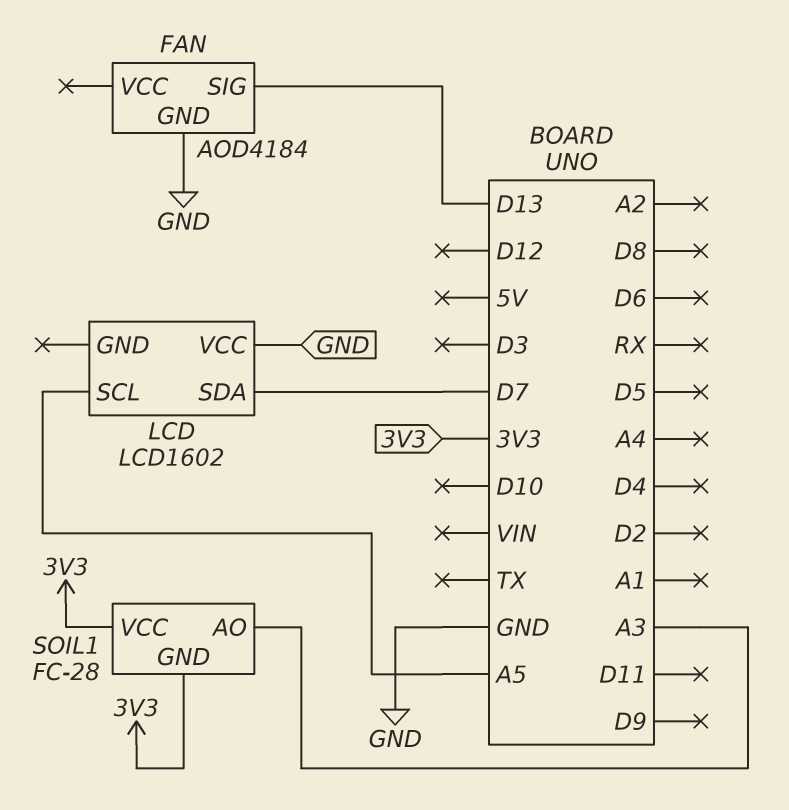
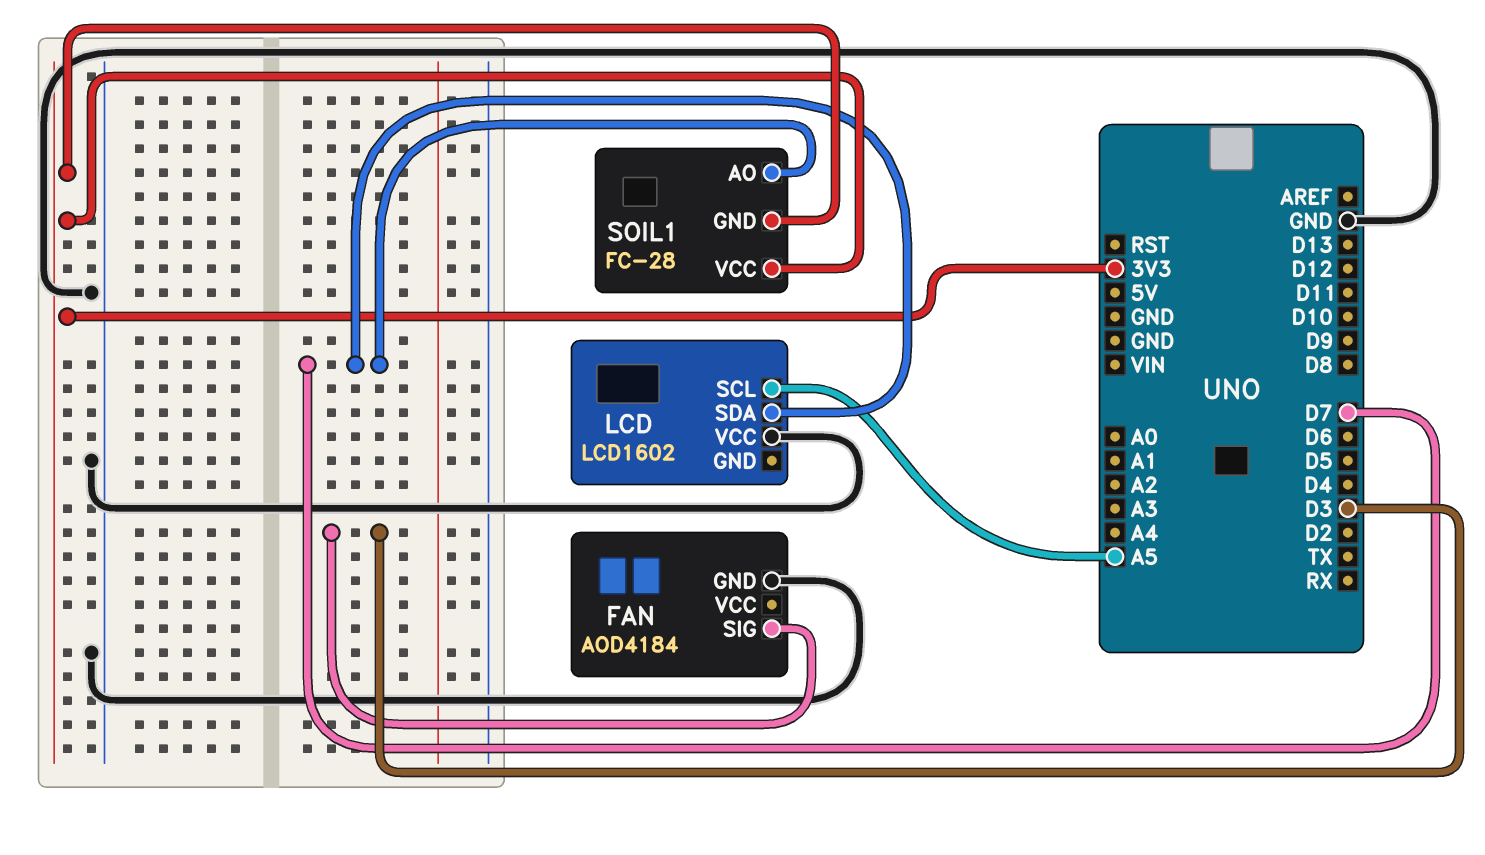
FAN pin SIG: D13 -> D3
SOIL1 pin AO: A3 -> D7

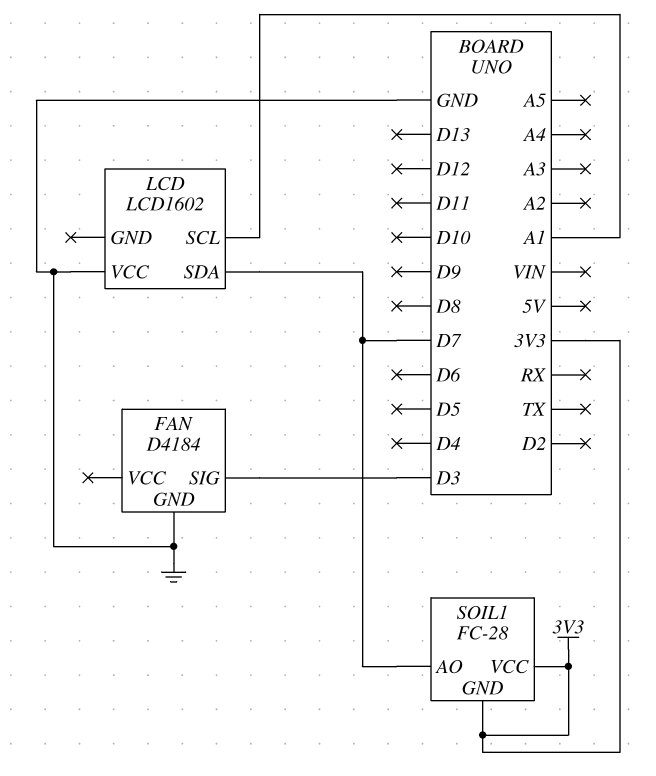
FAN: AOD4184 -> D4184
LCD pin SCL: A5 -> A1

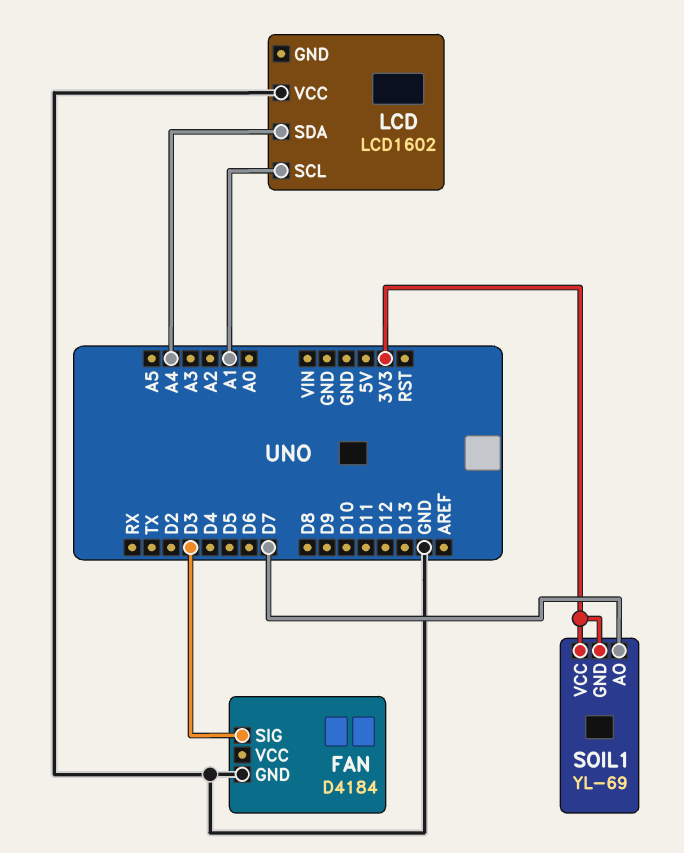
LCD pin SDA: D7 -> A4
SOIL1: FC-28 -> YL-69

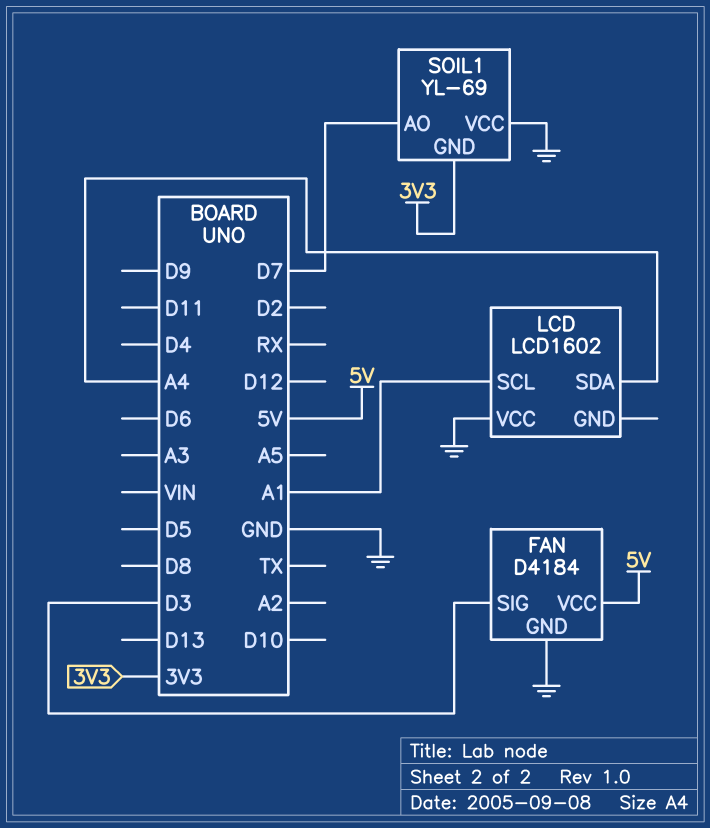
FAN pin VCC: none -> 5V
SOIL1 pin VCC: 3V3 -> GND

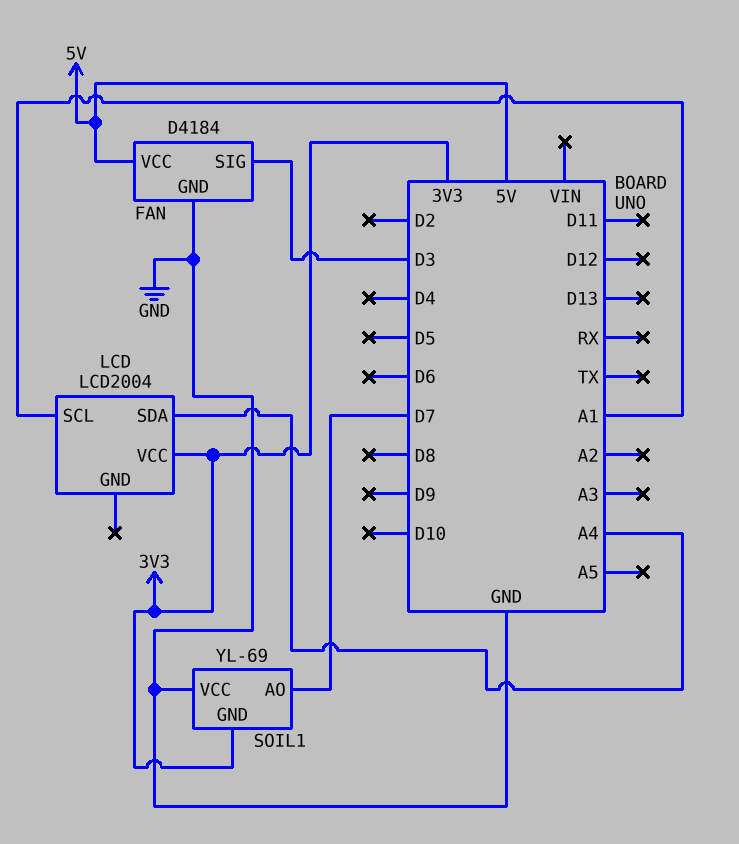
LCD: LCD1602 -> LCD2004
LCD pin VCC: GND -> 3V3

